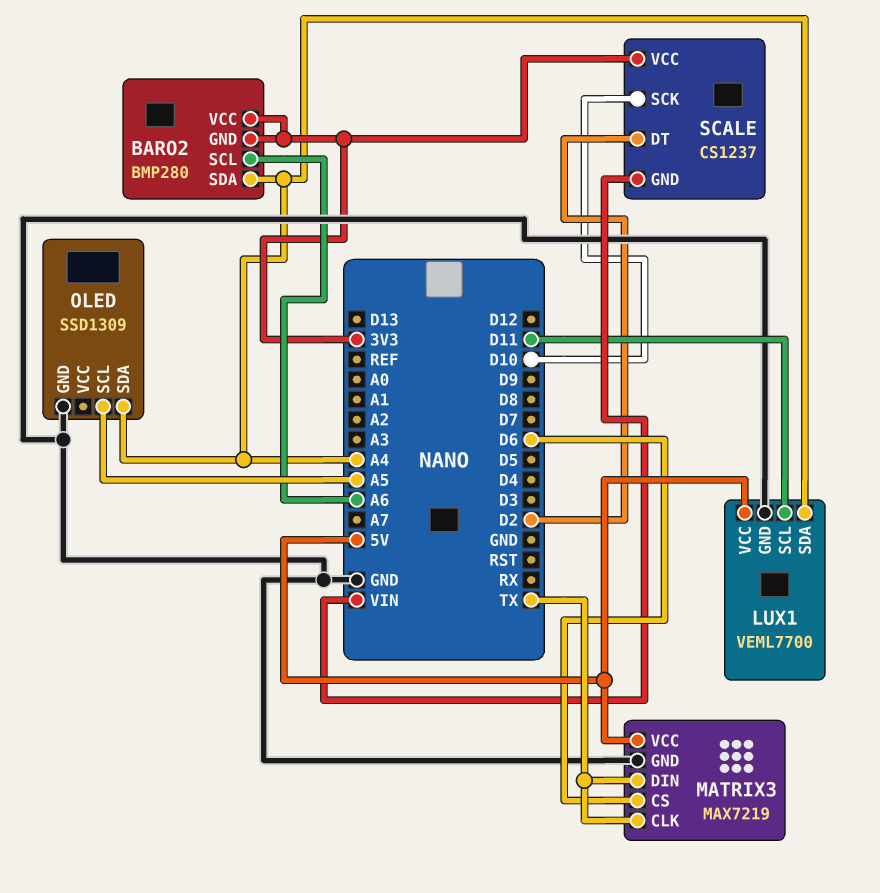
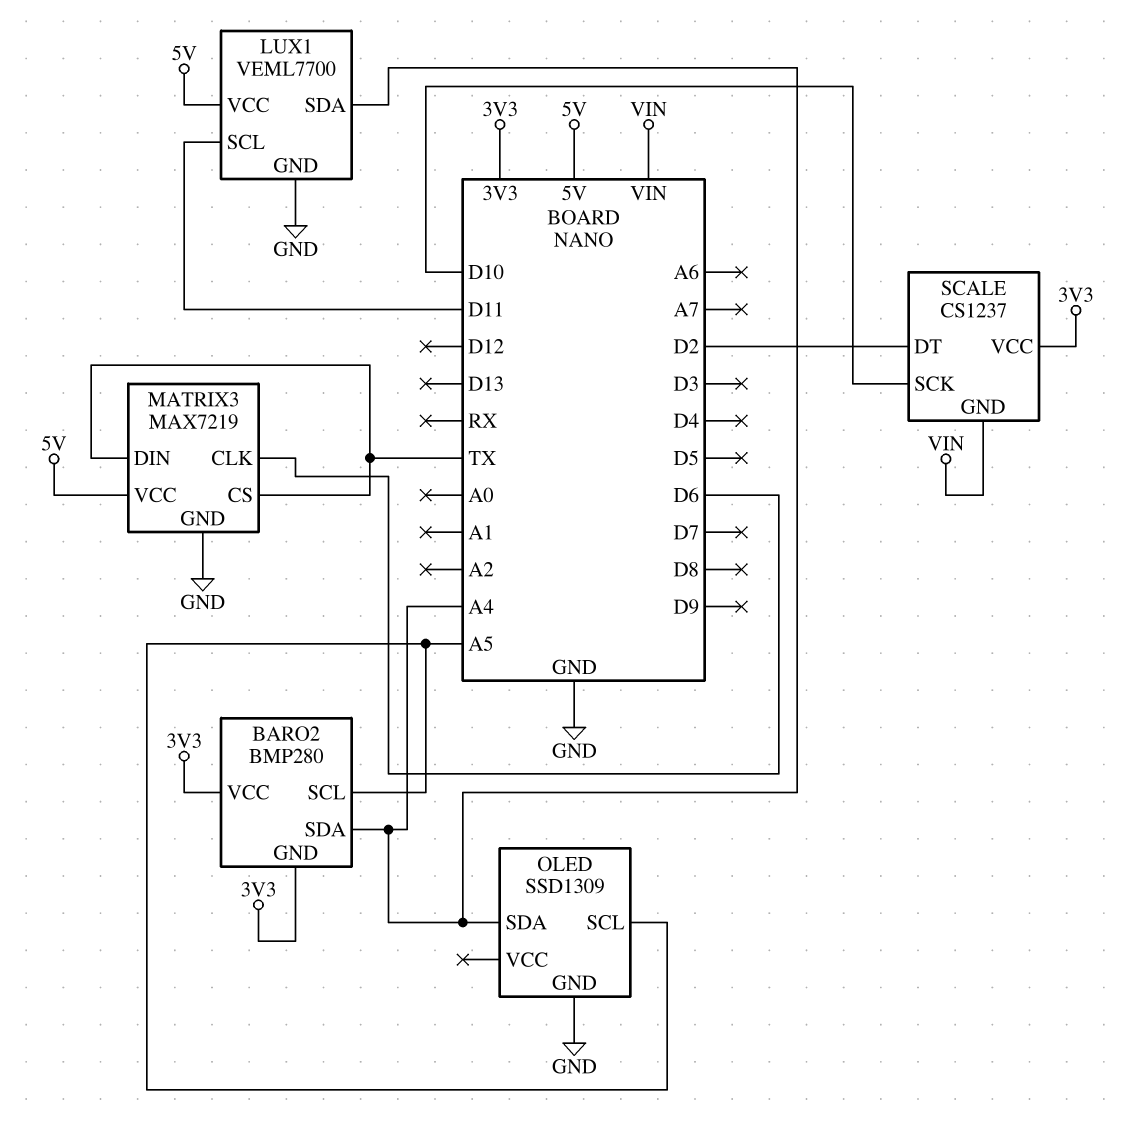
BARO2 pin SCL: A6 -> A5
MATRIX3 pin CLK: TX -> D6
MATRIX3 pin CS: D6 -> TX

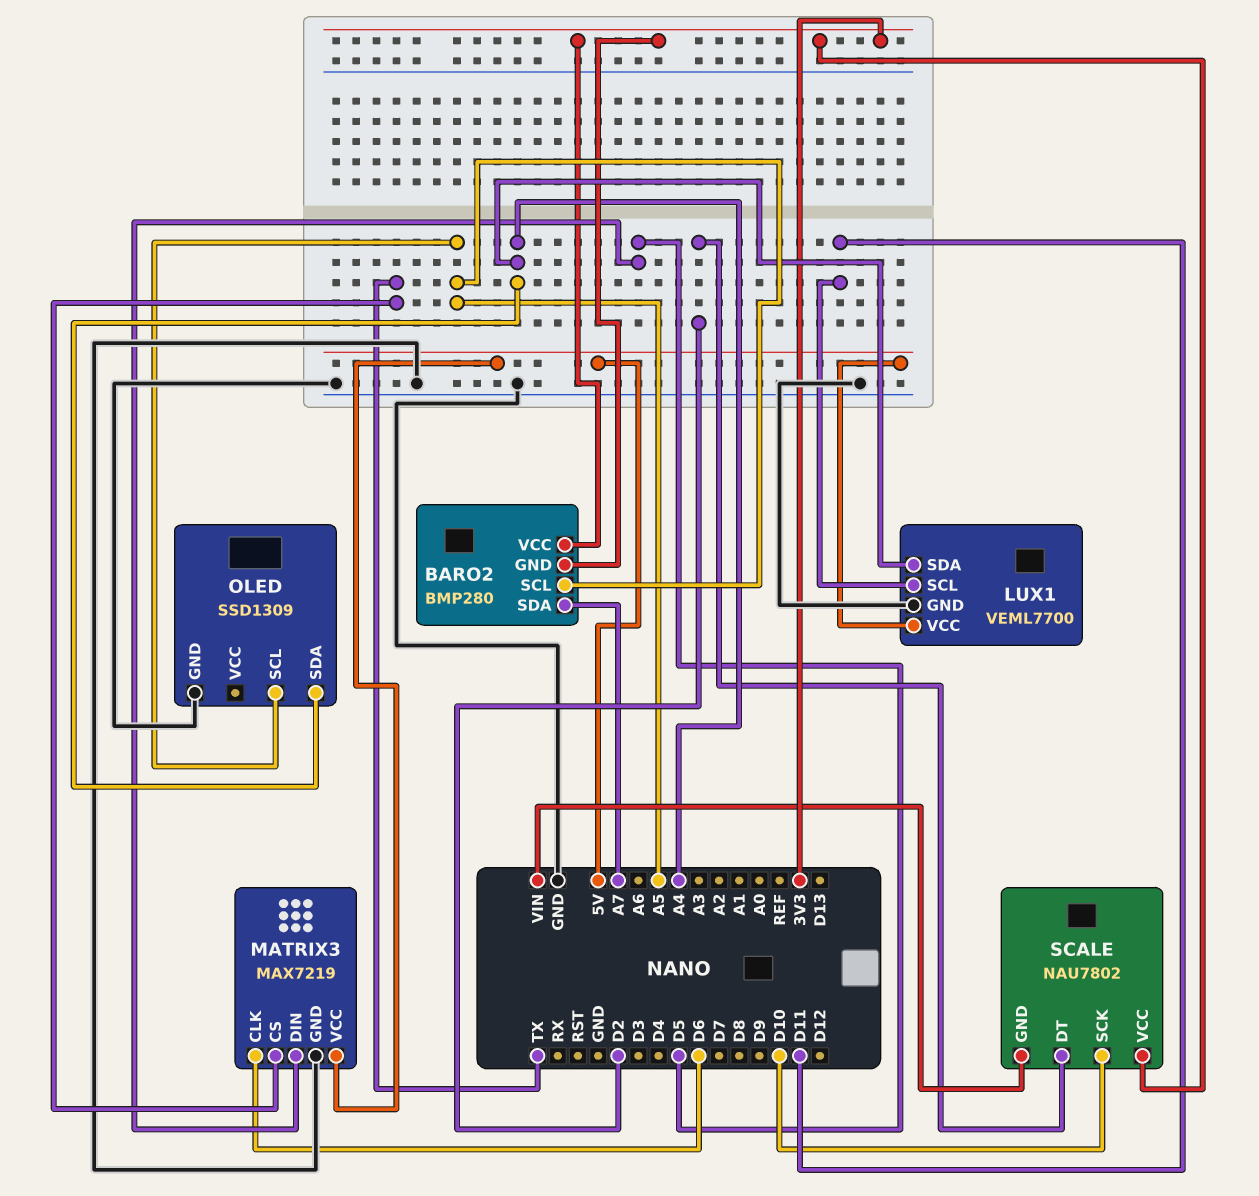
BARO2 pin SDA: A4 -> A7
MATRIX3 pin DIN: TX -> D5
SCALE: CS1237 -> NAU7802

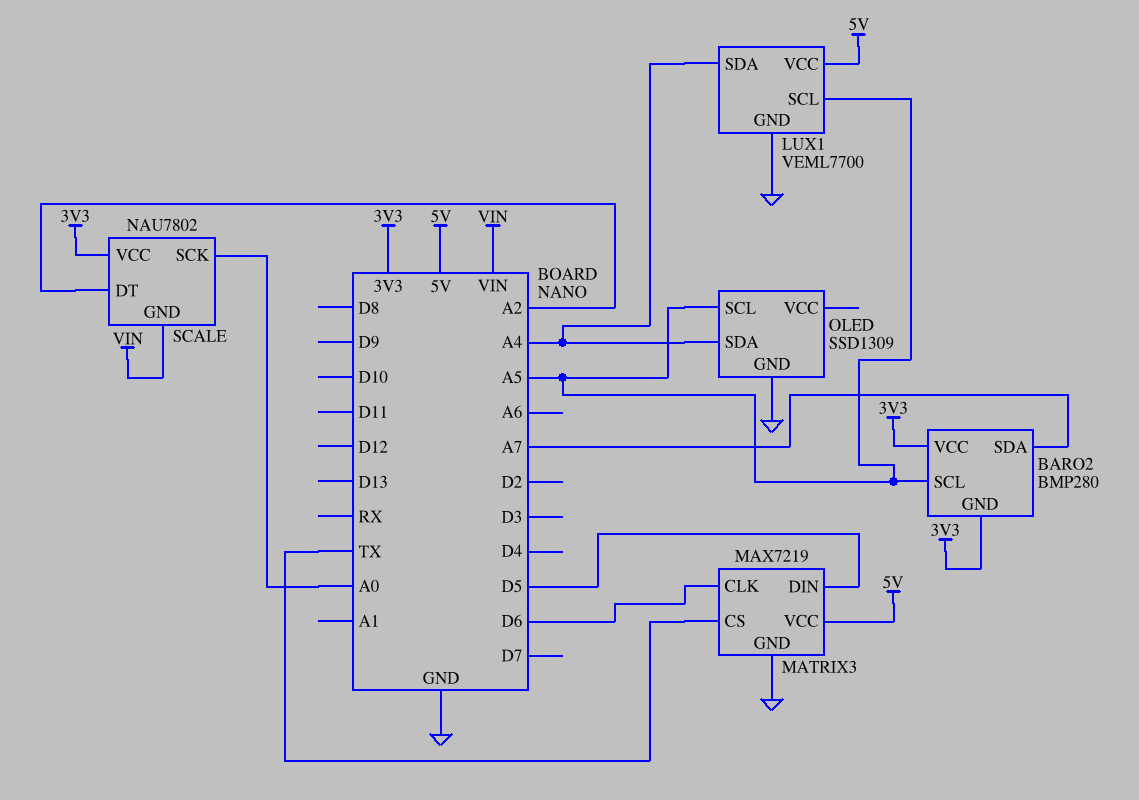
LUX1 pin SCL: D11 -> A5
SCALE pin DT: D2 -> A2
SCALE pin SCK: D10 -> A0

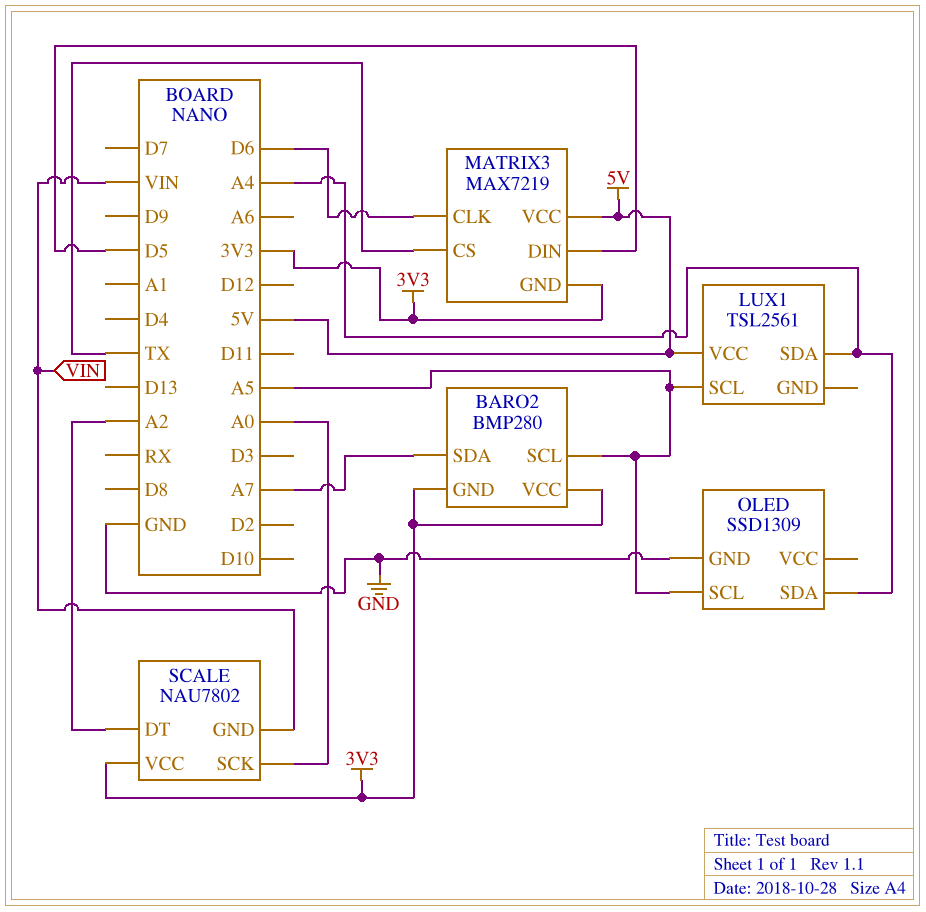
LUX1: VEML7700 -> TSL2561
LUX1 pin GND: GND -> none
MATRIX3 pin GND: GND -> 3V3

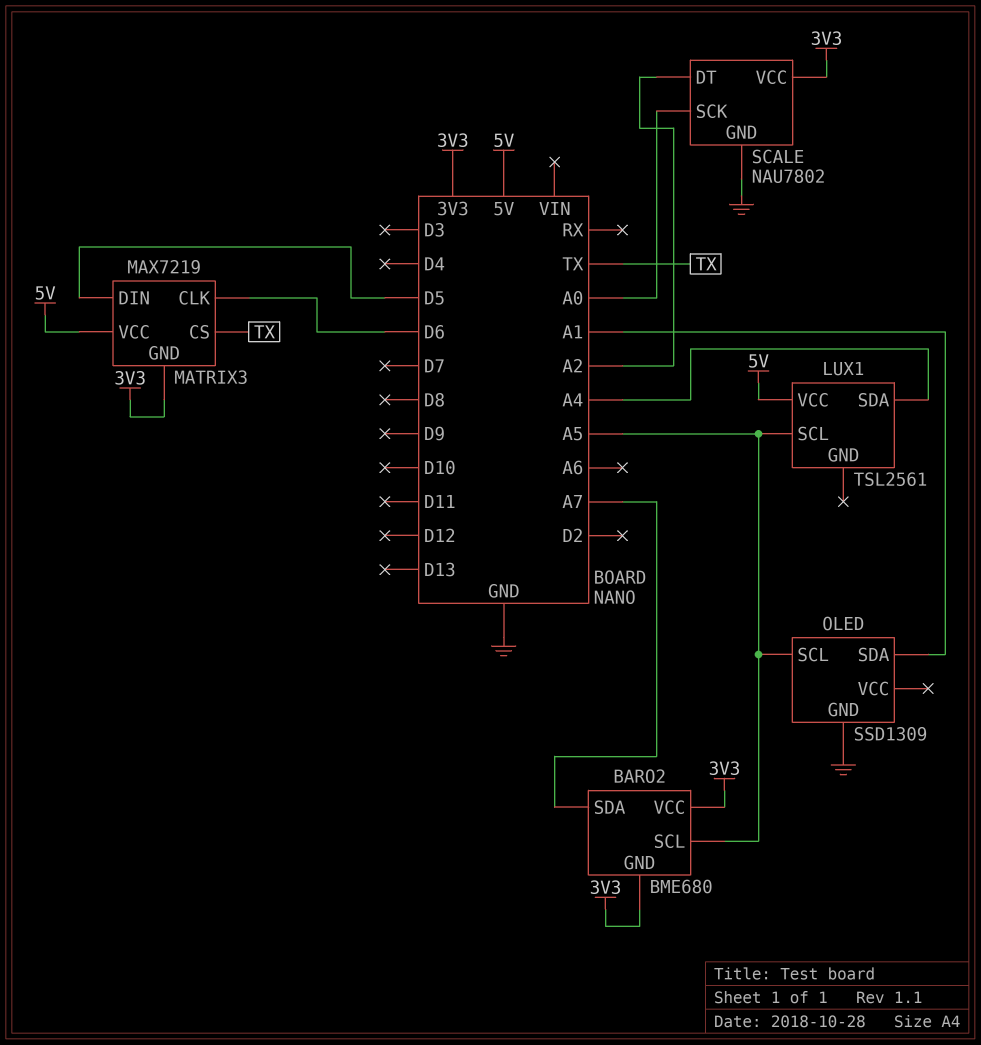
BARO2: BMP280 -> BME680
OLED pin SDA: A4 -> A1
SCALE pin GND: VIN -> GND

